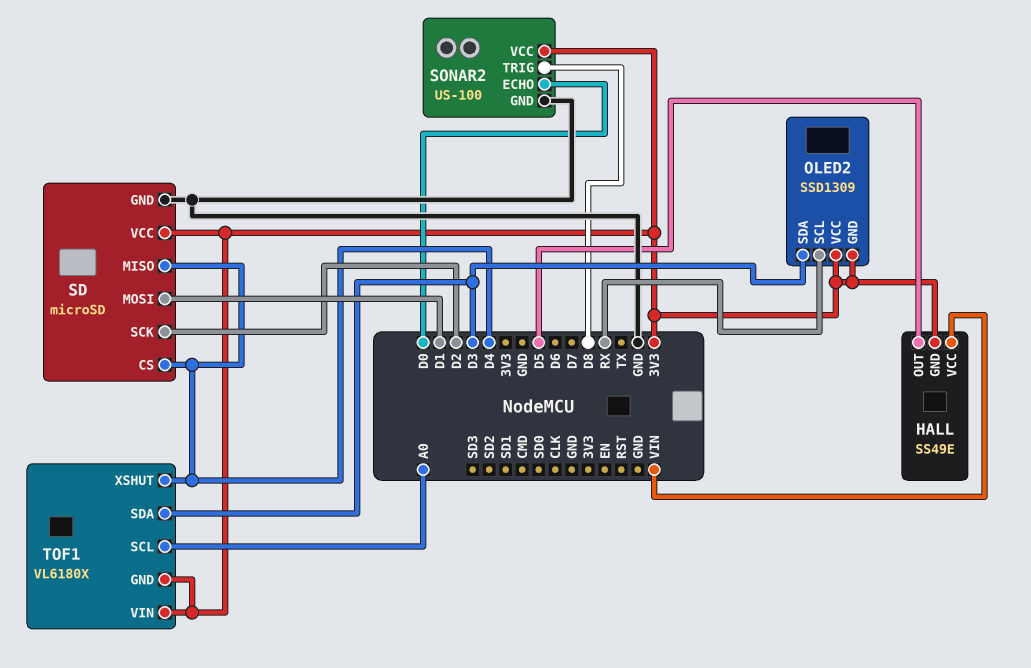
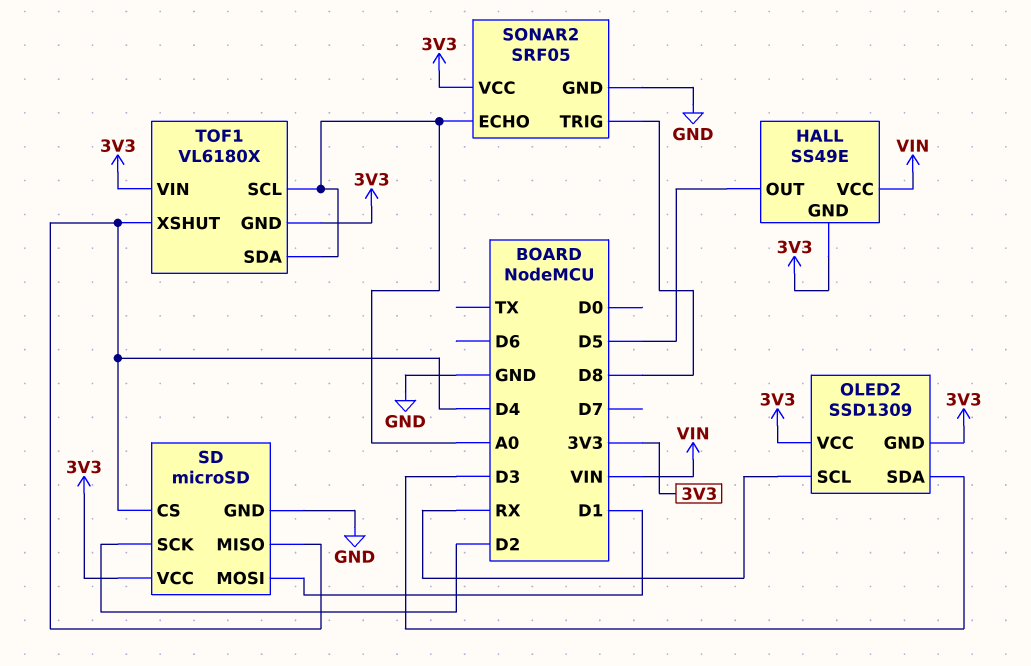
SONAR2: US-100 -> SRF05
SONAR2 pin ECHO: D0 -> A0
TOF1 pin SDA: D3 -> A0

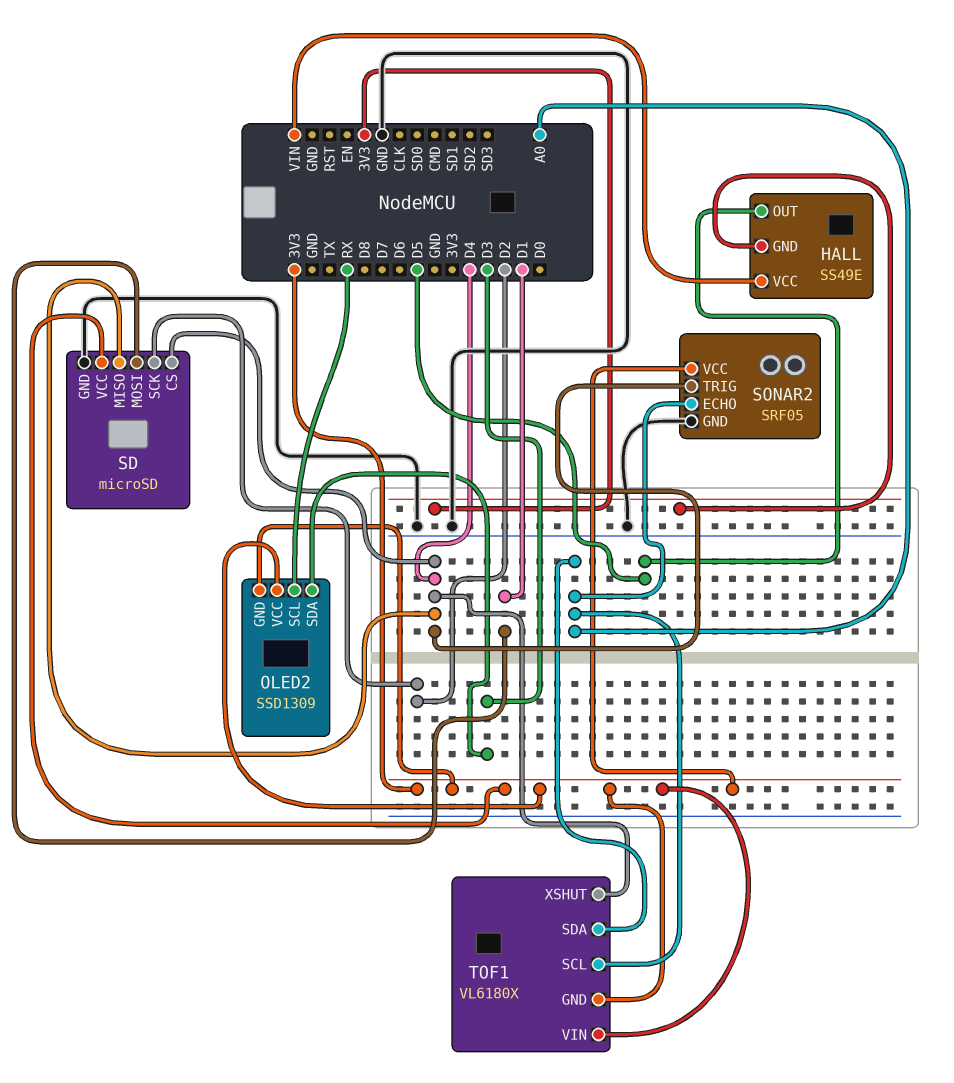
SONAR2 pin TRIG: D8 -> D4

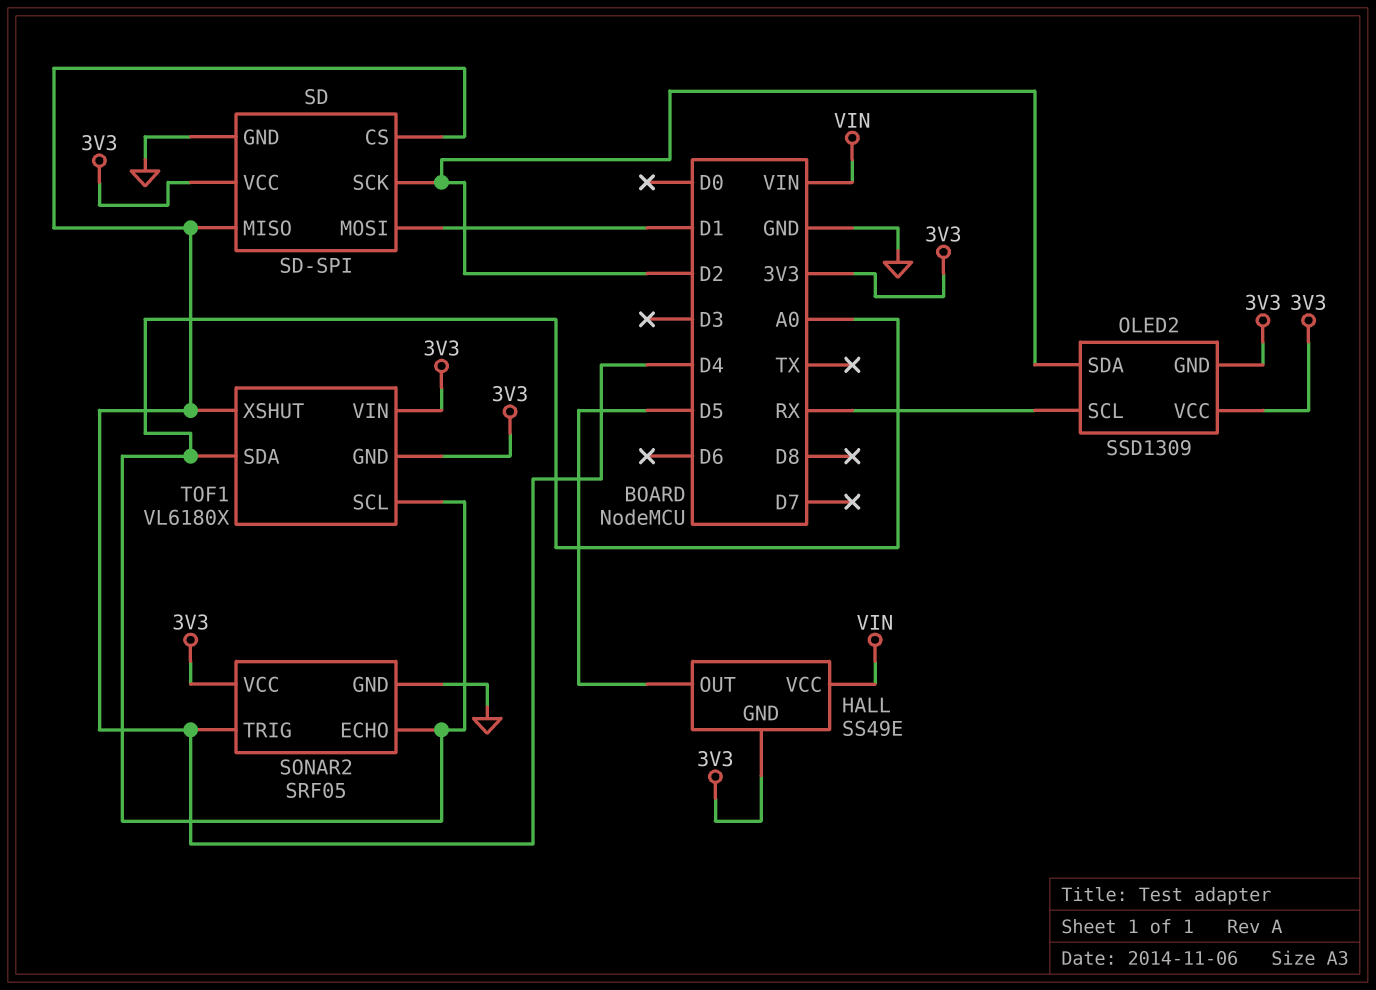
OLED2 pin SDA: D3 -> D2
SD: microSD -> SD-SPI

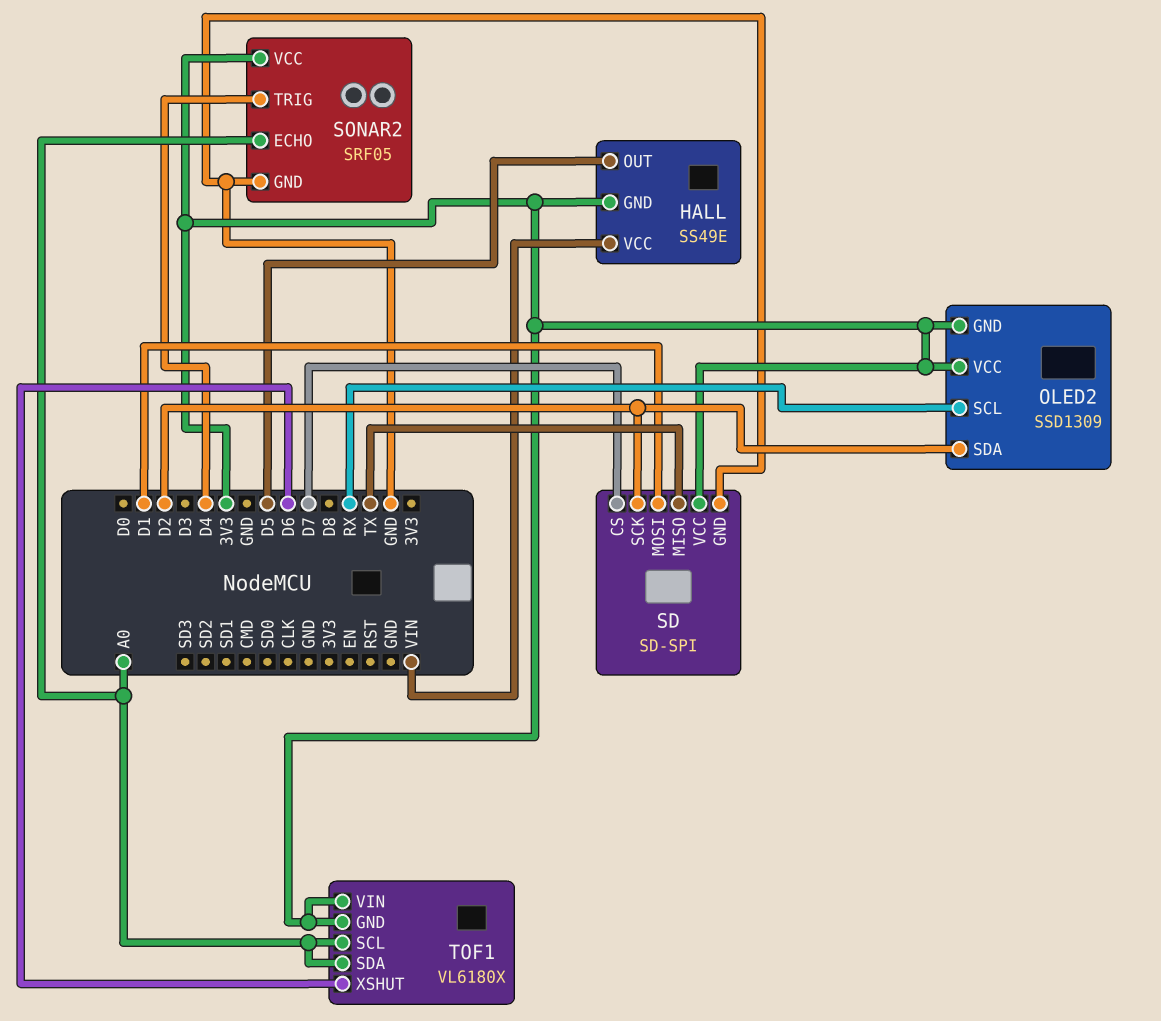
SD pin CS: D4 -> D7
SD pin MISO: D4 -> TX
TOF1 pin XSHUT: D4 -> D6

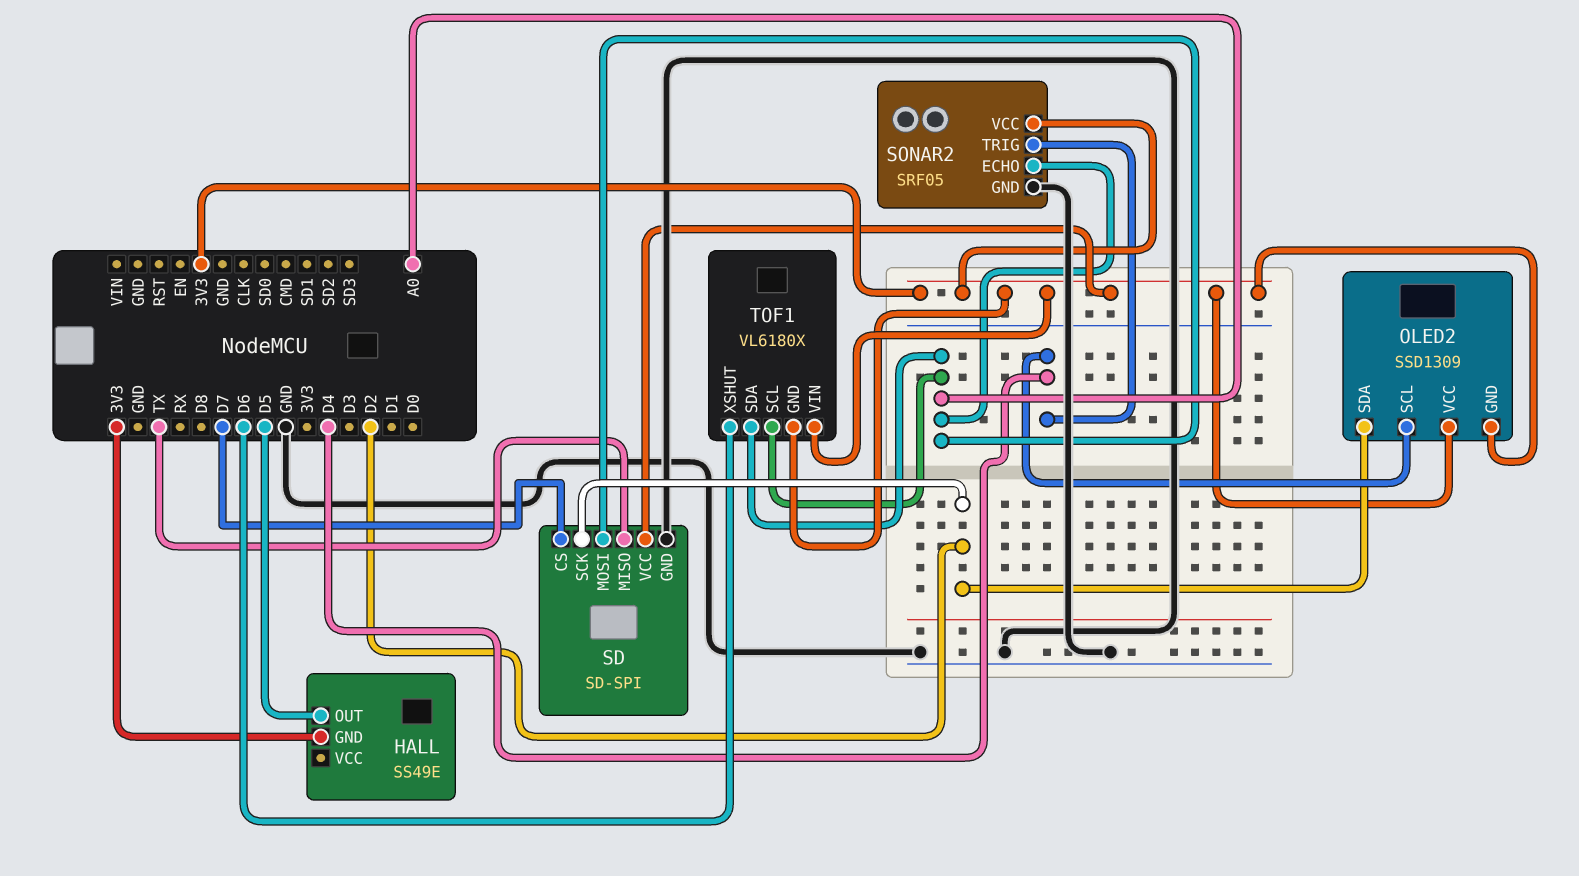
HALL pin VCC: VIN -> none
OLED2 pin SCL: RX -> D4
SD pin MOSI: D1 -> A0

